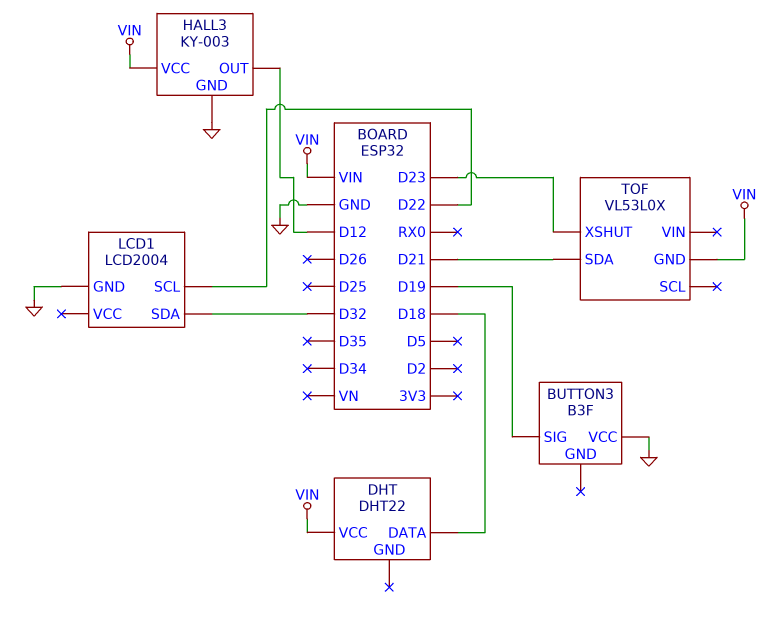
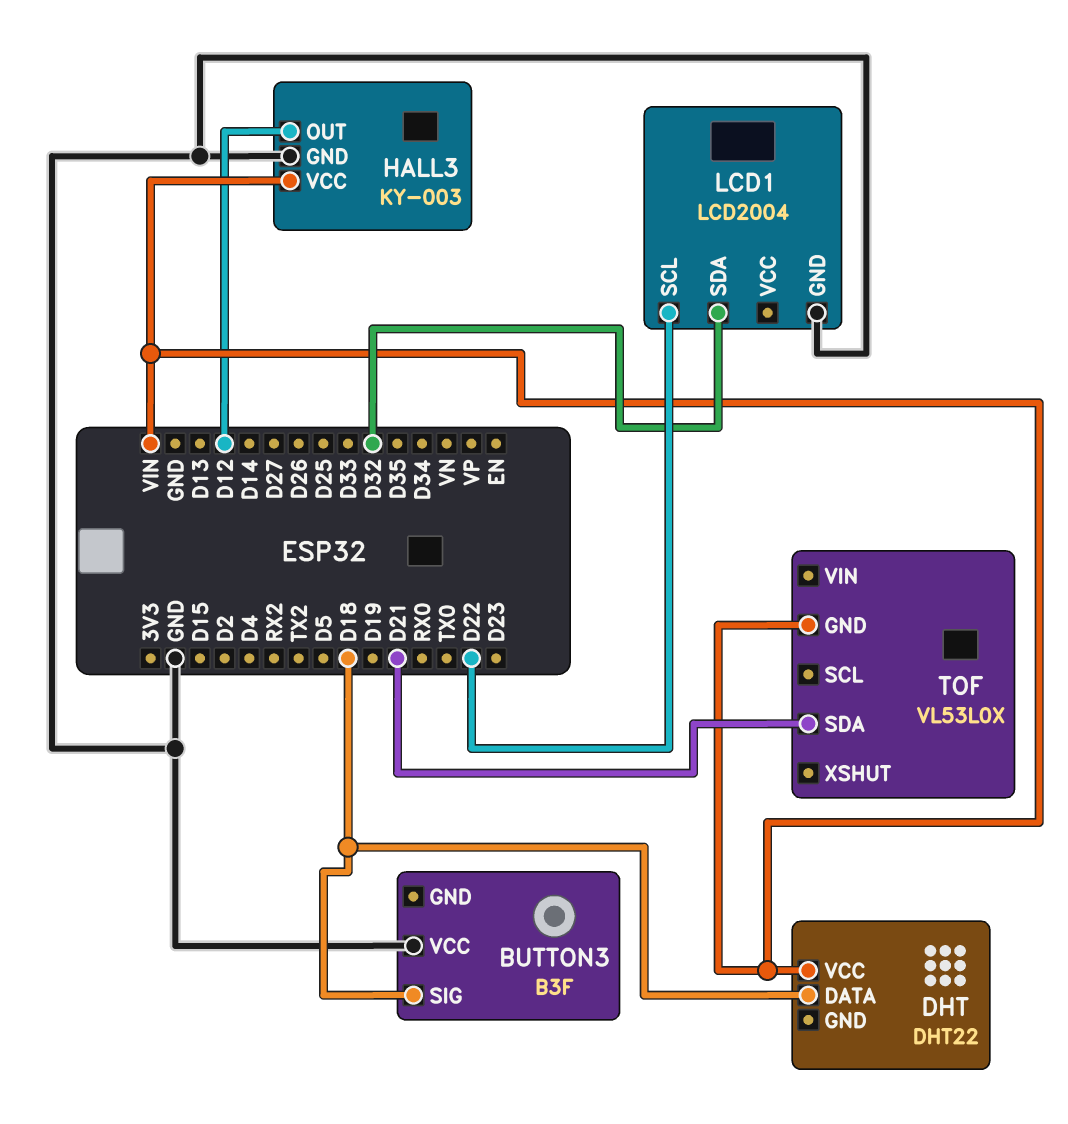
BUTTON3 pin SIG: D19 -> D18
TOF pin XSHUT: D23 -> none

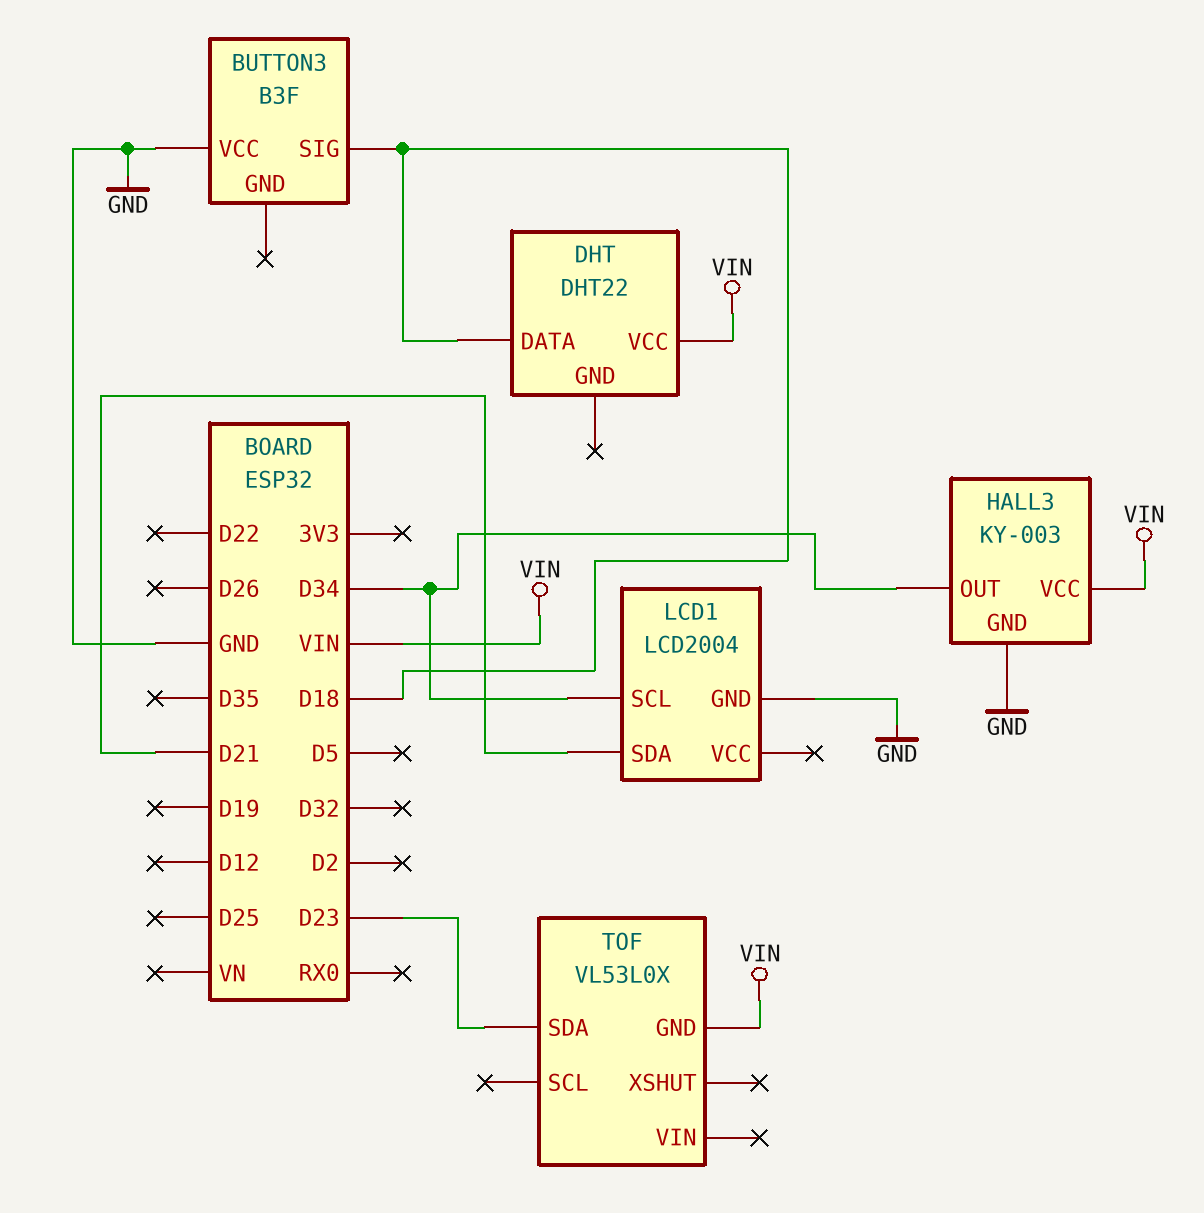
HALL3 pin OUT: D12 -> D34
LCD1 pin SCL: D22 -> D34
LCD1 pin SDA: D32 -> D21
TOF pin SDA: D21 -> D23

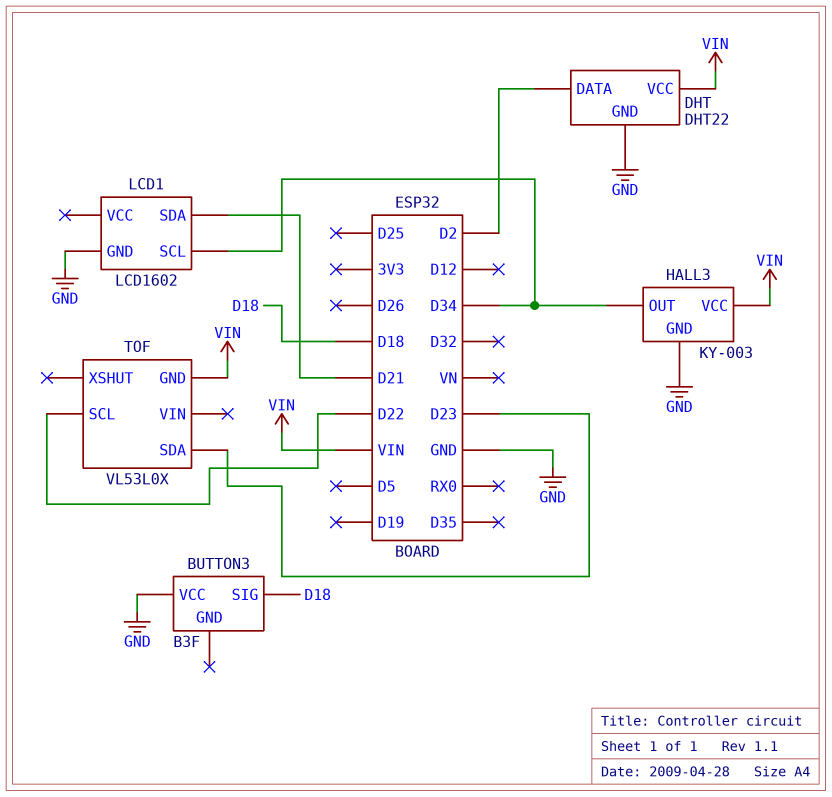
DHT pin DATA: D18 -> D2
DHT pin GND: none -> GND
LCD1: LCD2004 -> LCD1602
TOF pin SCL: none -> D22

